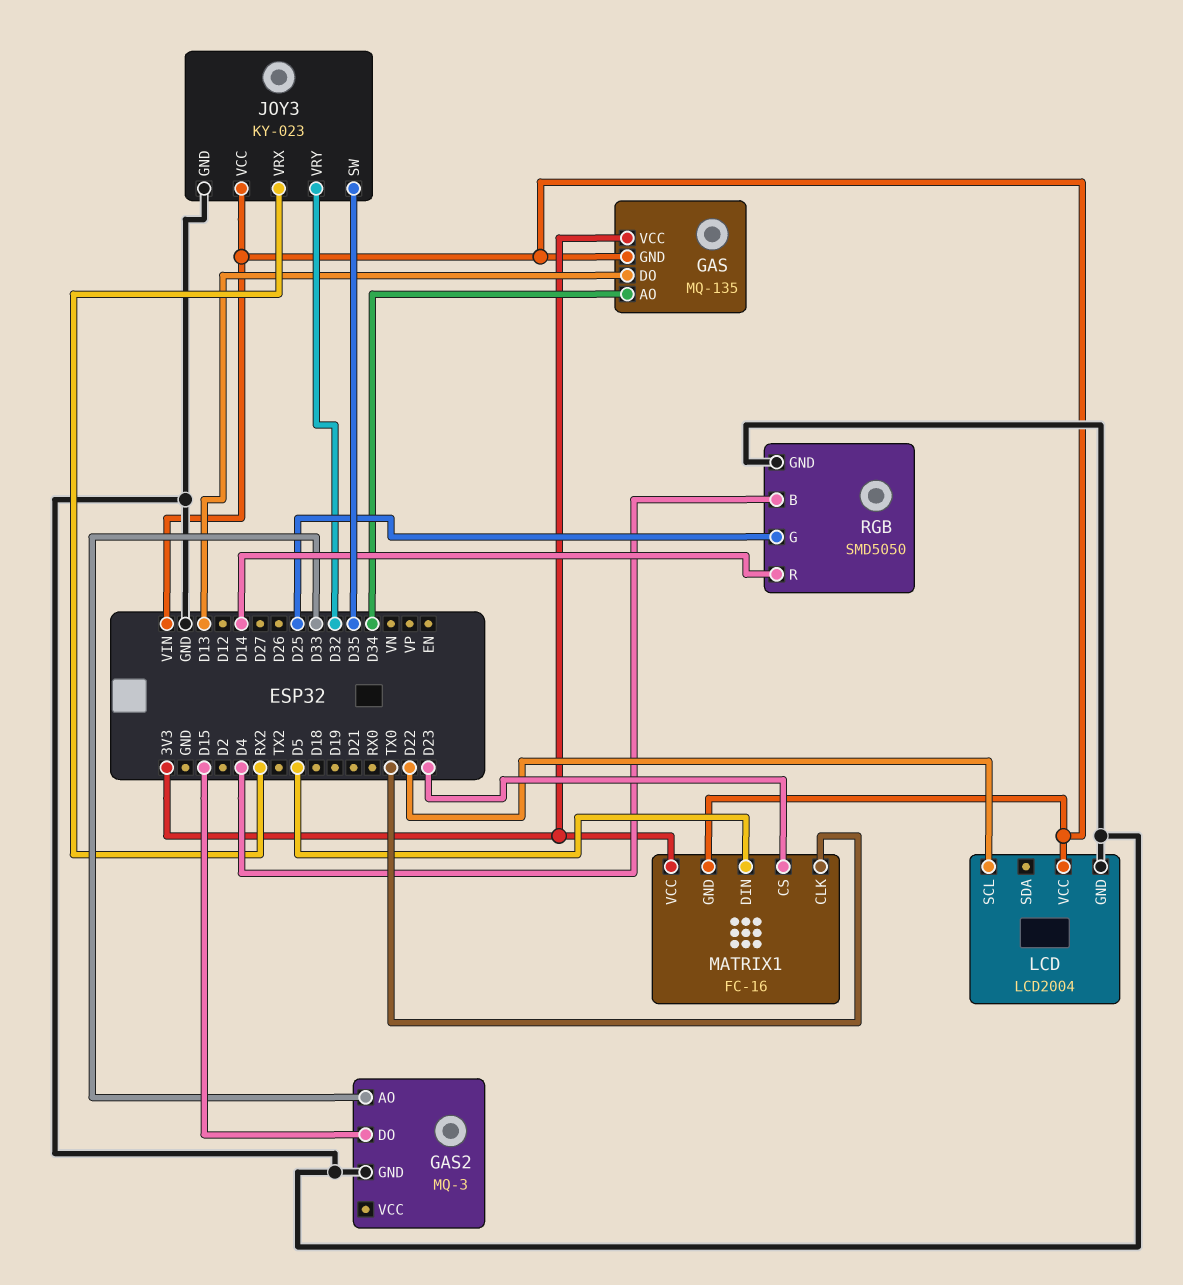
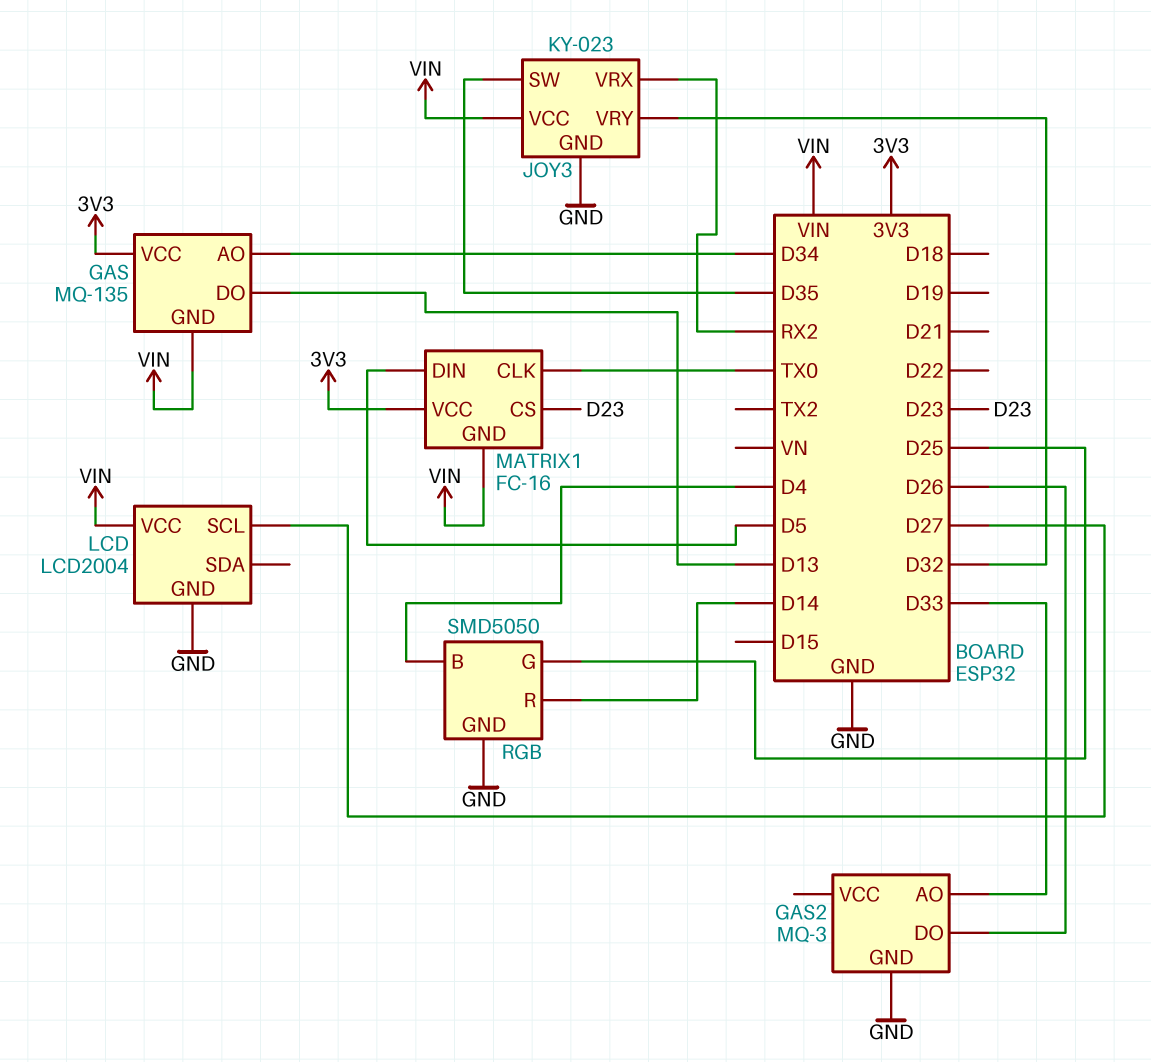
GAS2 pin DO: D15 -> D26
LCD pin SCL: D22 -> D27

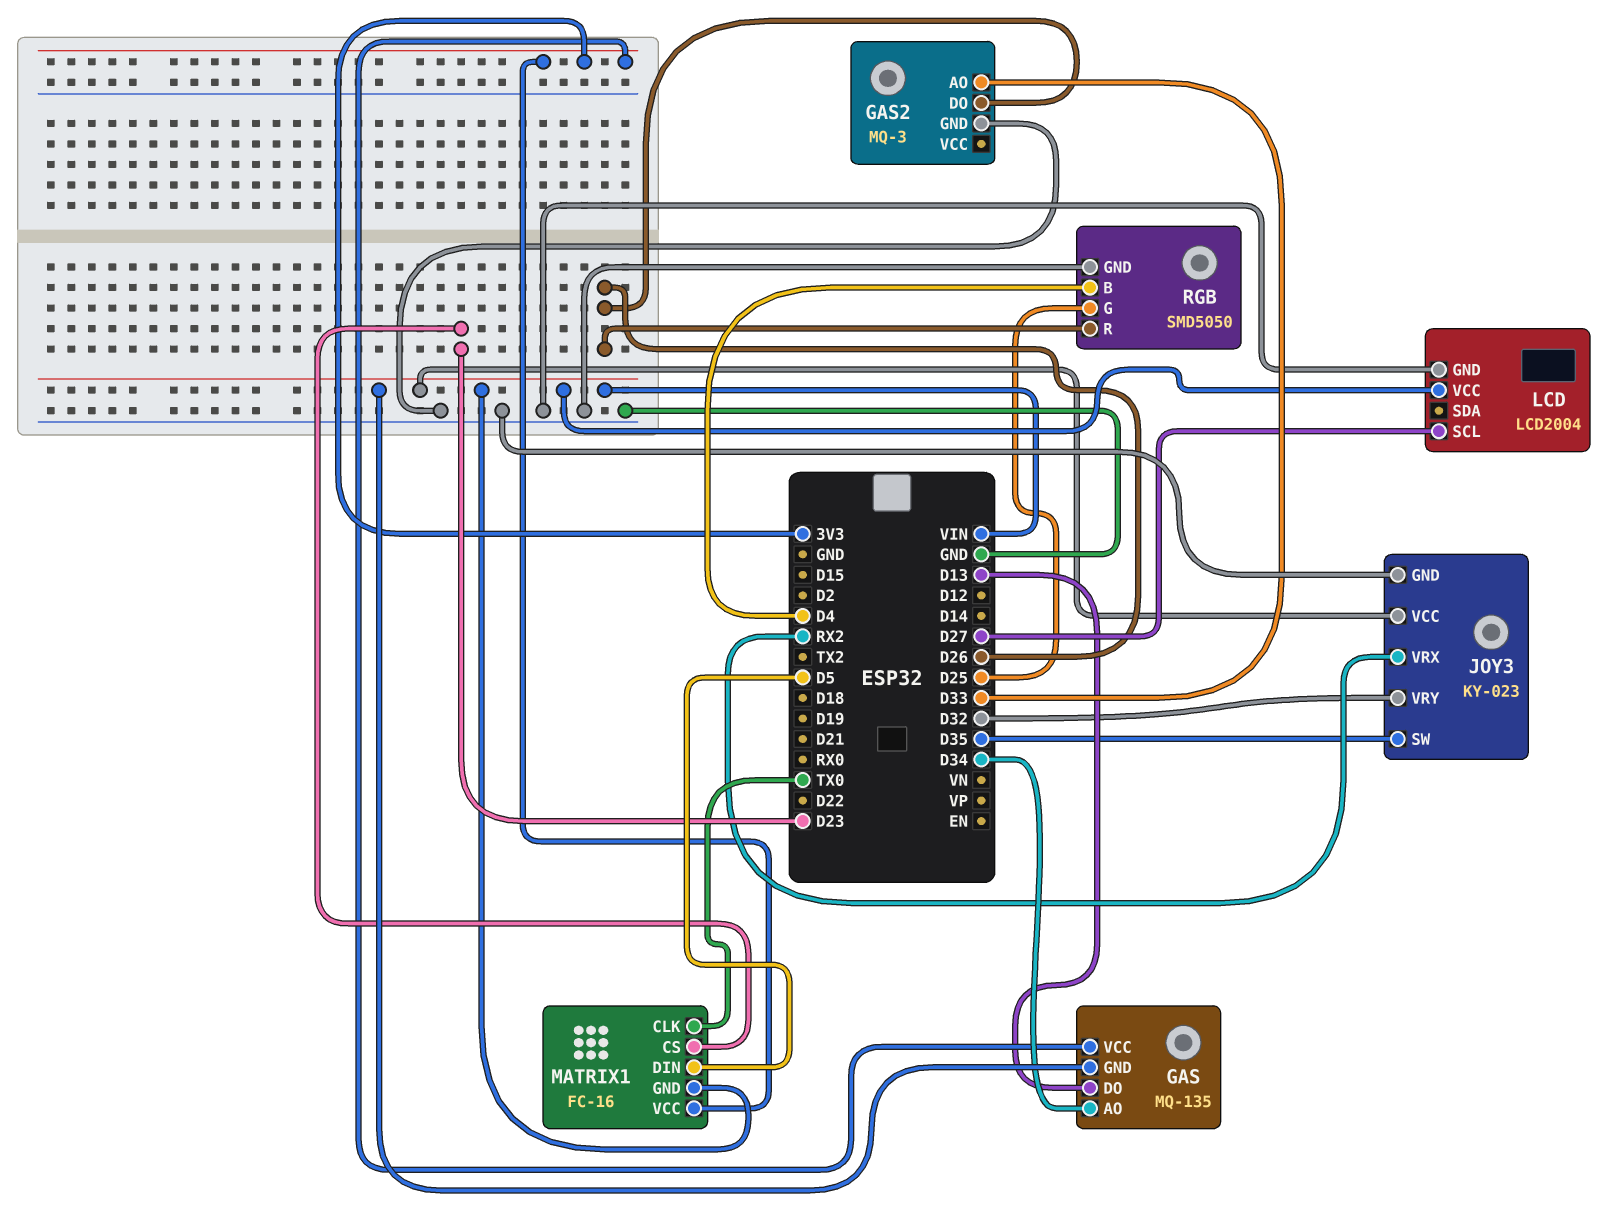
RGB pin R: D14 -> D26

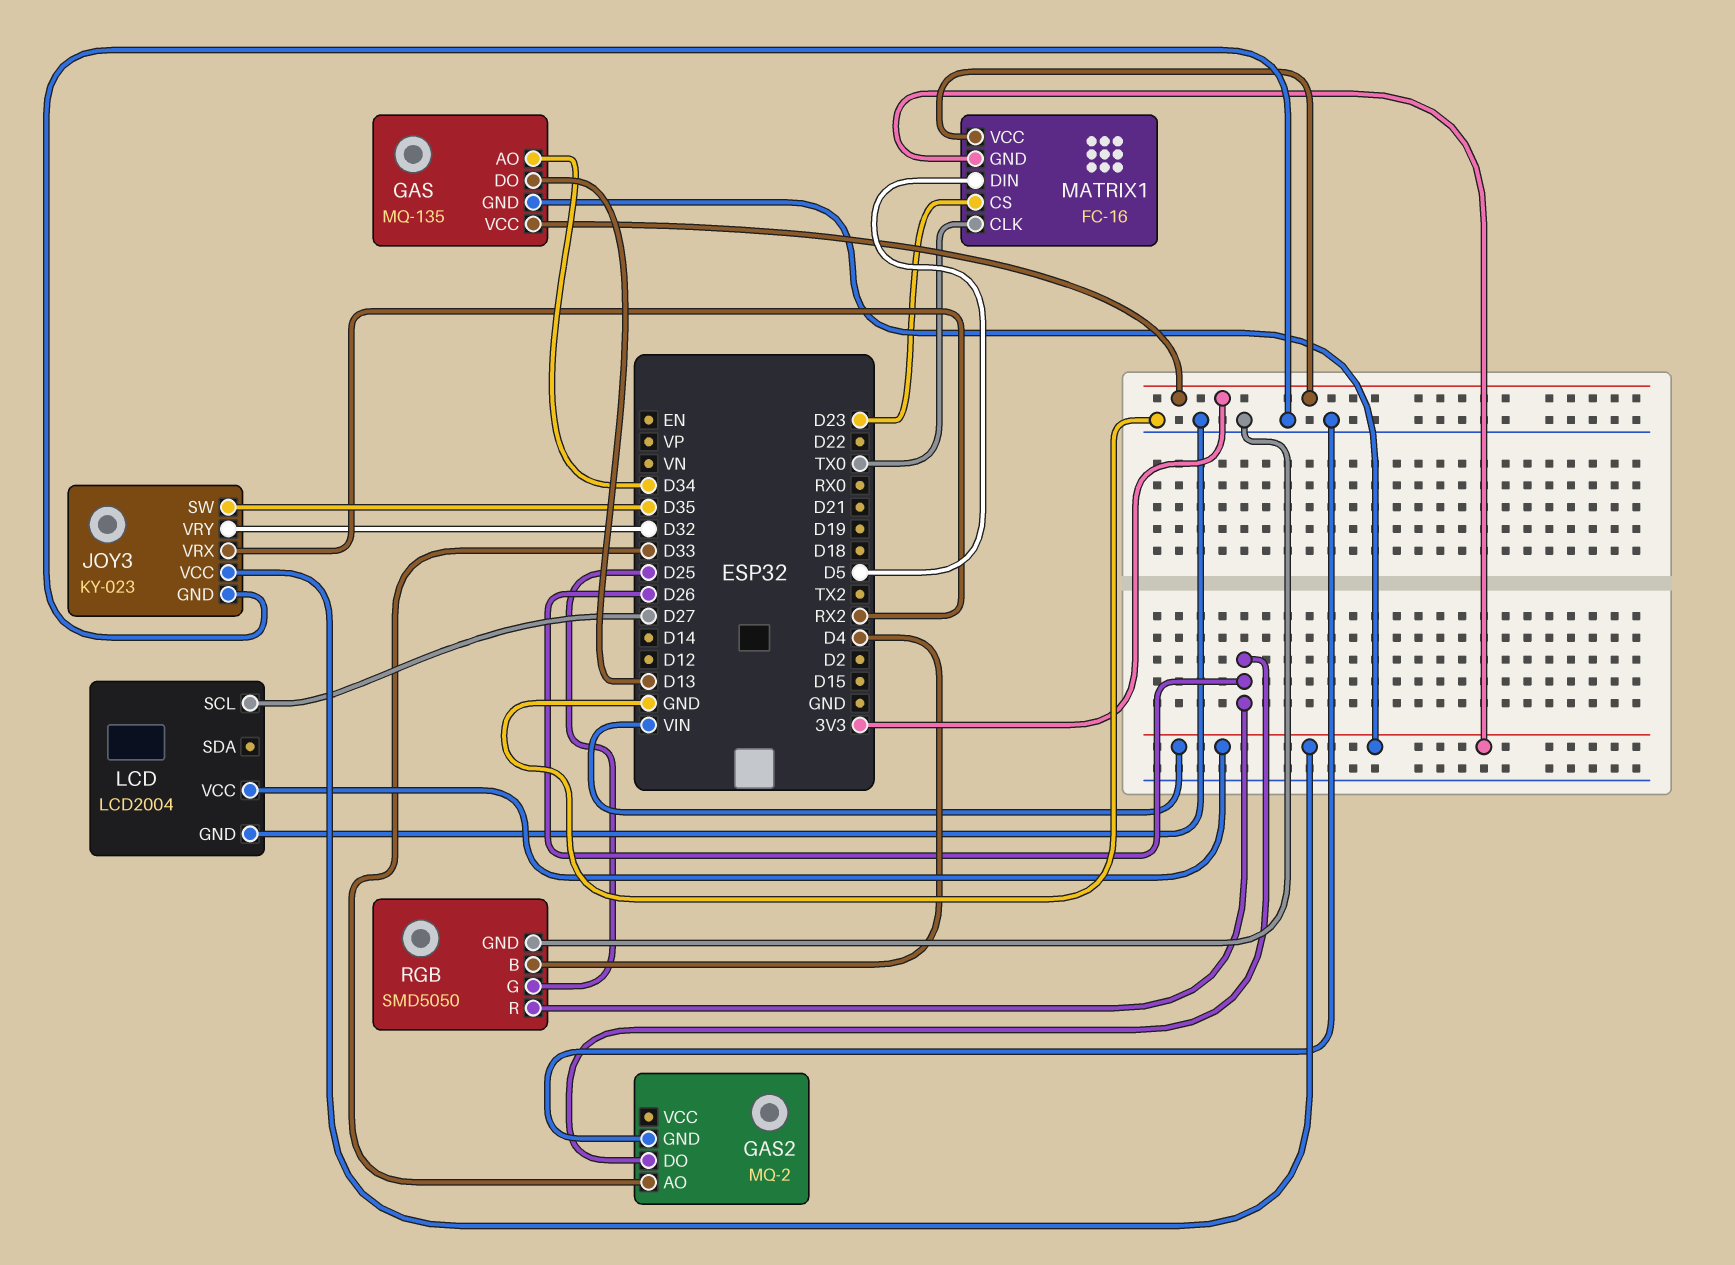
GAS2: MQ-3 -> MQ-2

